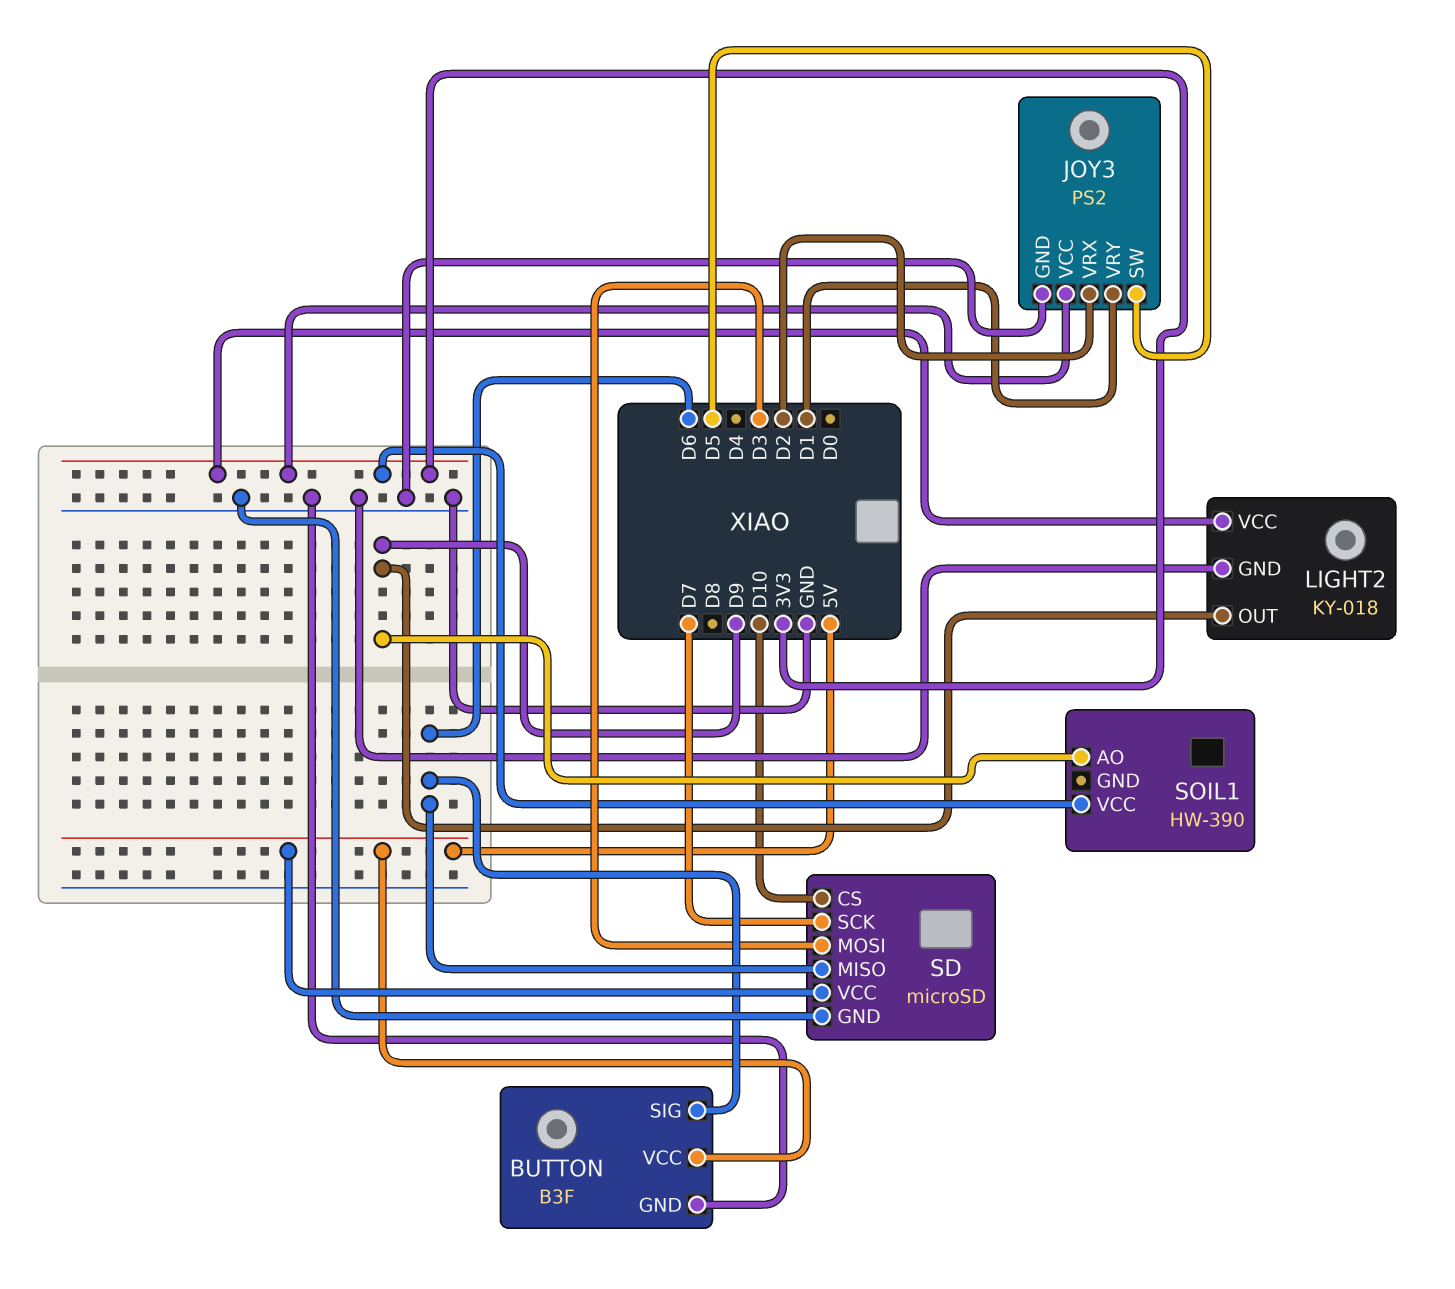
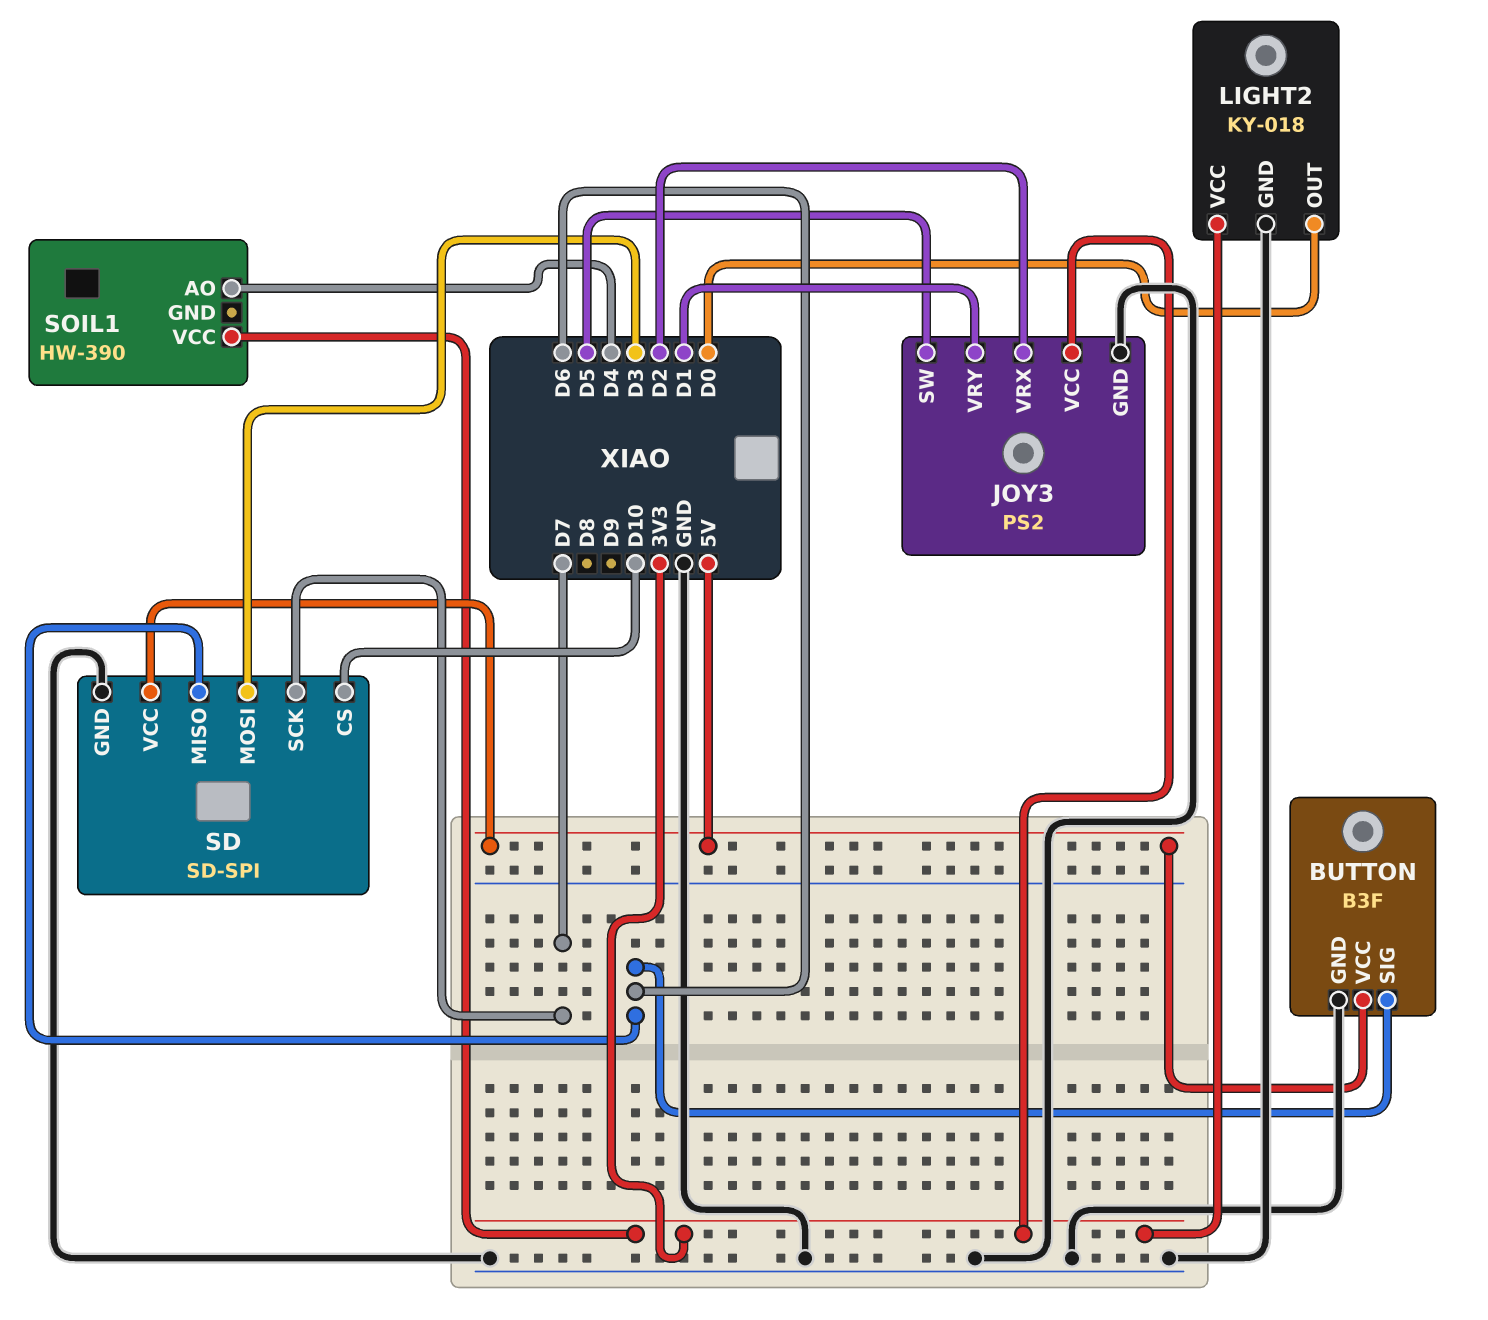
LIGHT2 pin OUT: D9 -> D0
SD: microSD -> SD-SPI
SOIL1 pin AO: D9 -> D4

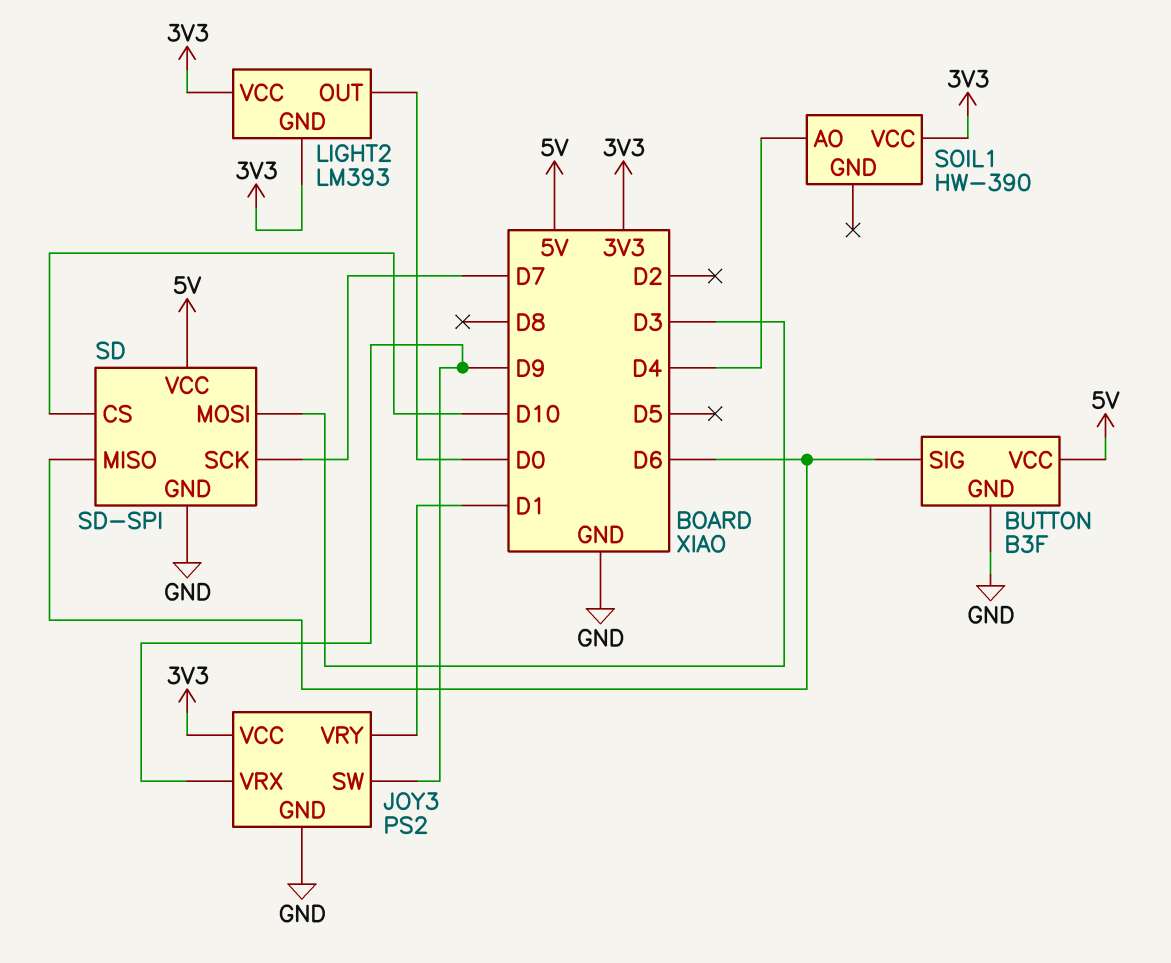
JOY3 pin SW: D5 -> D9
JOY3 pin VRX: D2 -> D9
LIGHT2: KY-018 -> LM393
LIGHT2 pin GND: GND -> 3V3

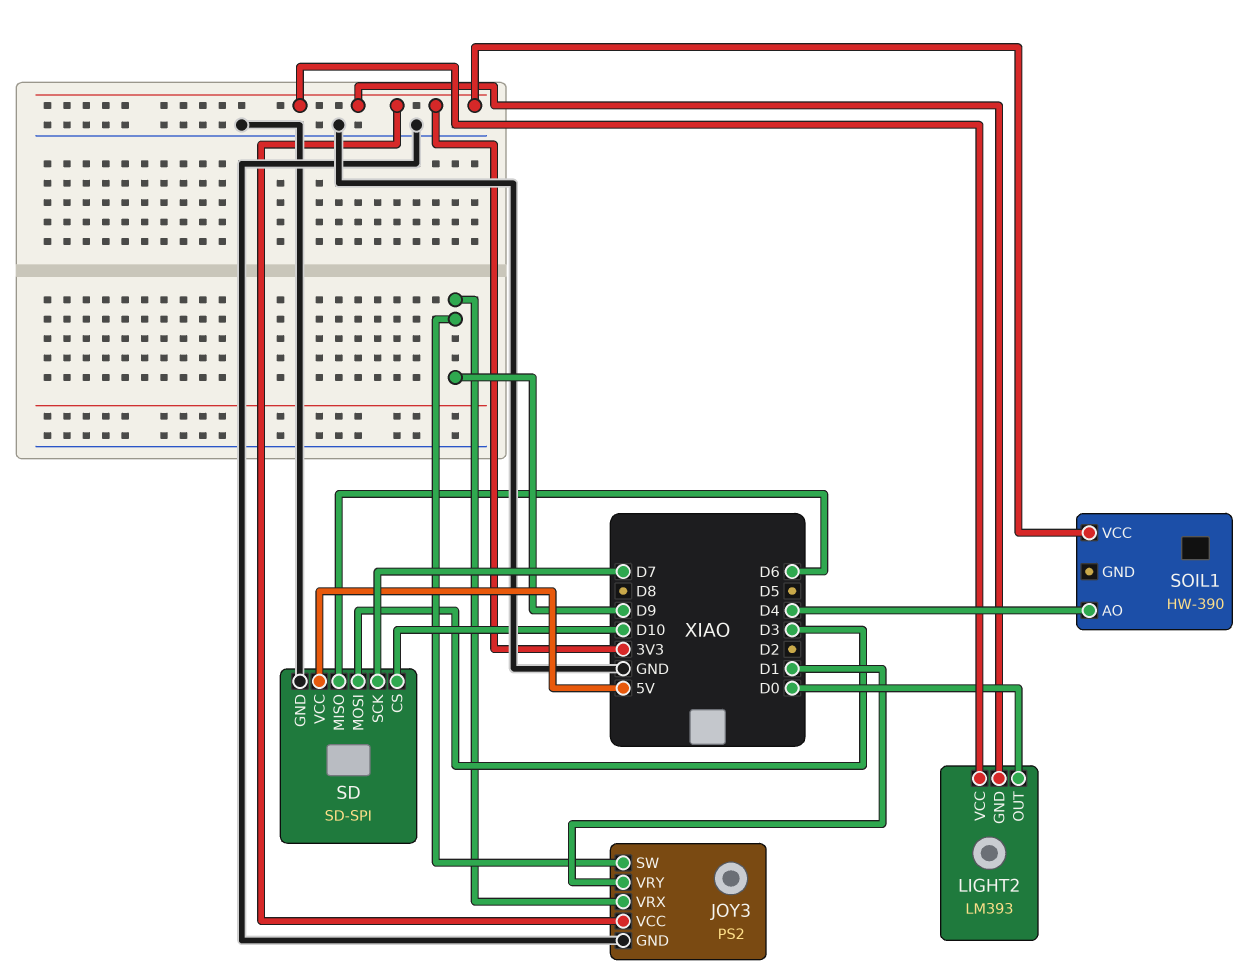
BUTTON: B3F -> none
BUTTON pin GND: GND -> none
BUTTON pin SIG: D6 -> none
BUTTON pin VCC: 5V -> none

